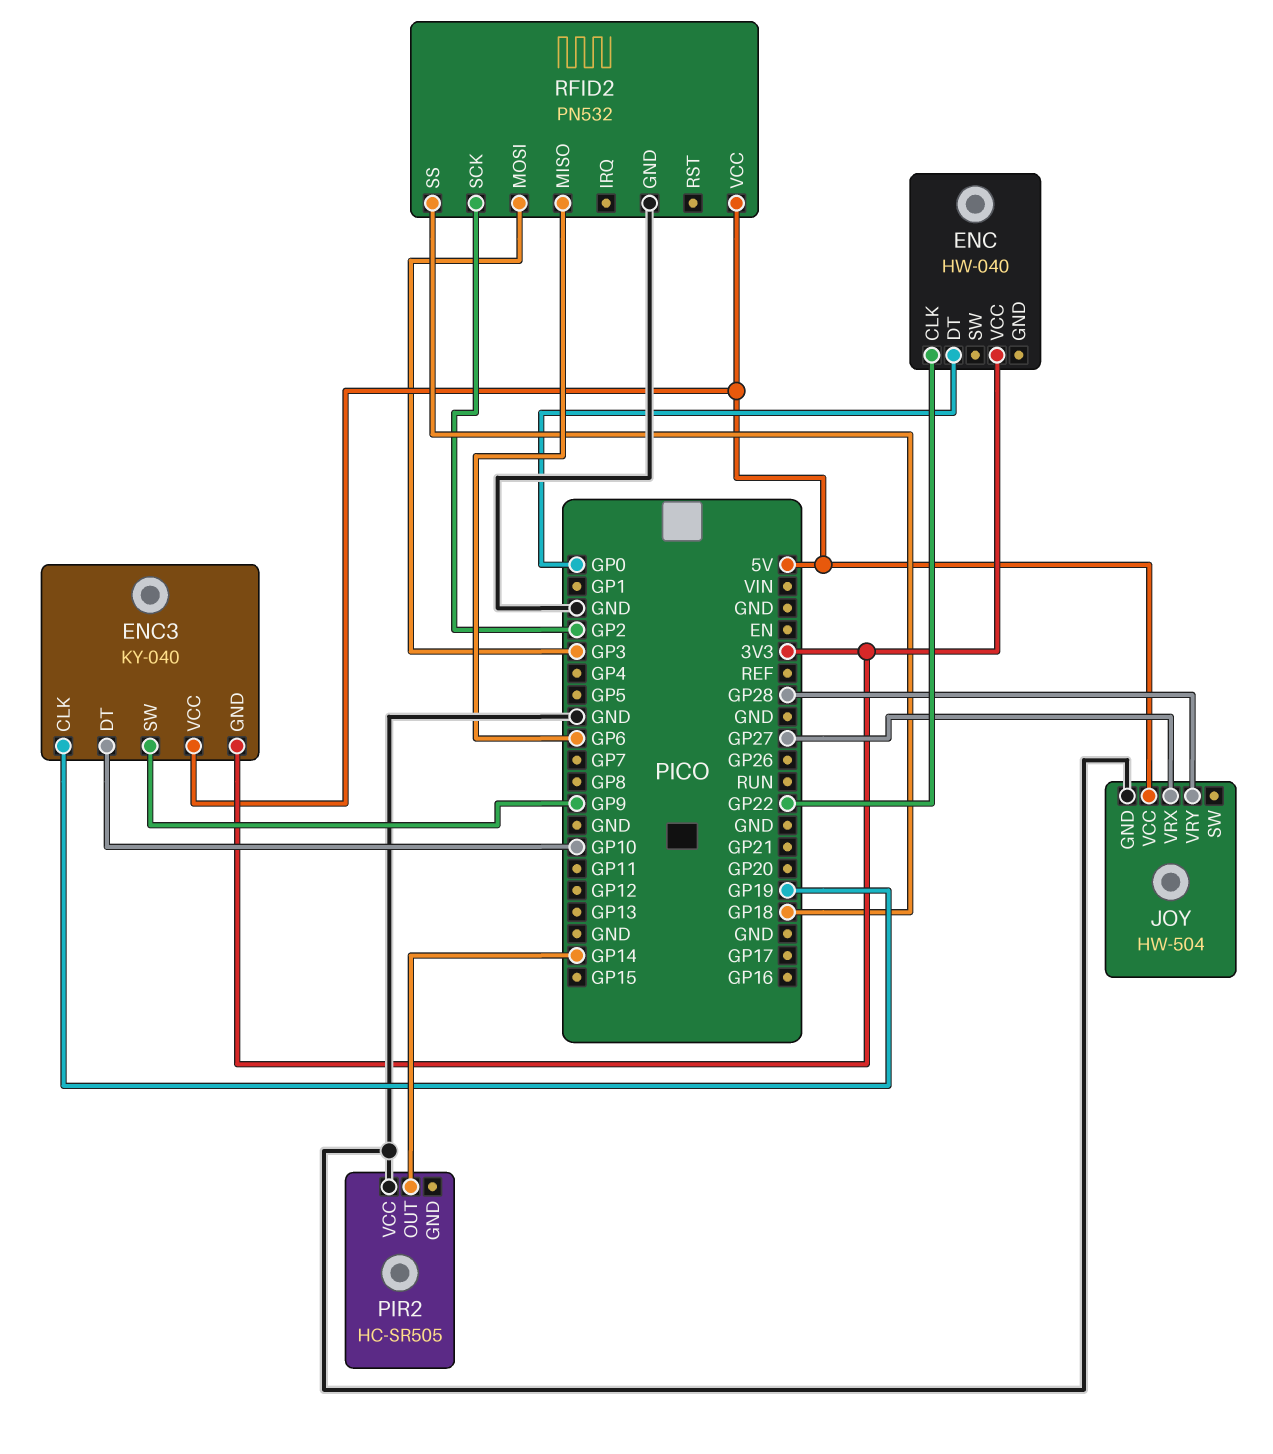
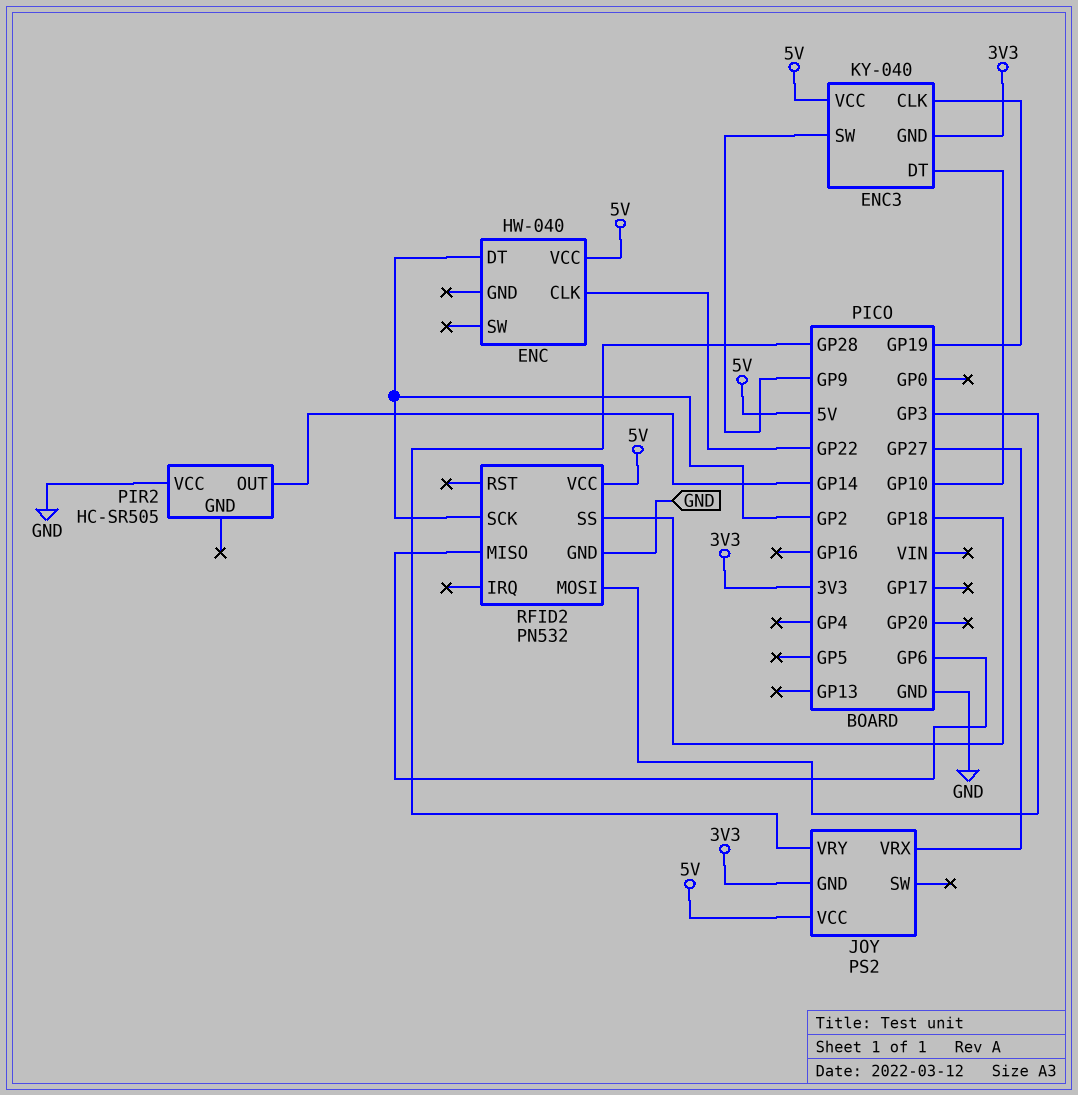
ENC pin DT: GP0 -> GP2
ENC pin VCC: 3V3 -> 5V
JOY: HW-504 -> PS2
JOY pin GND: GND -> 3V3

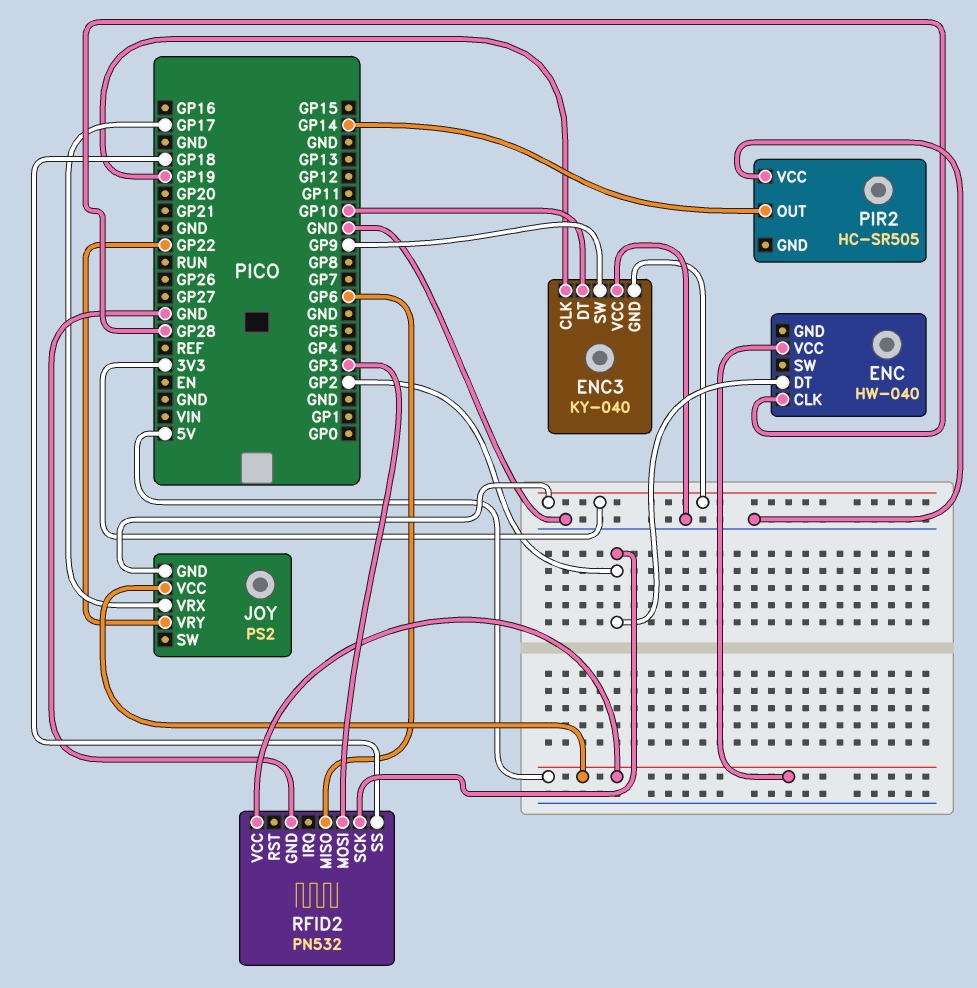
ENC pin CLK: GP22 -> GP28
ENC3 pin VCC: 5V -> GND
JOY pin VRX: GP27 -> GP17
JOY pin VRY: GP28 -> GP22

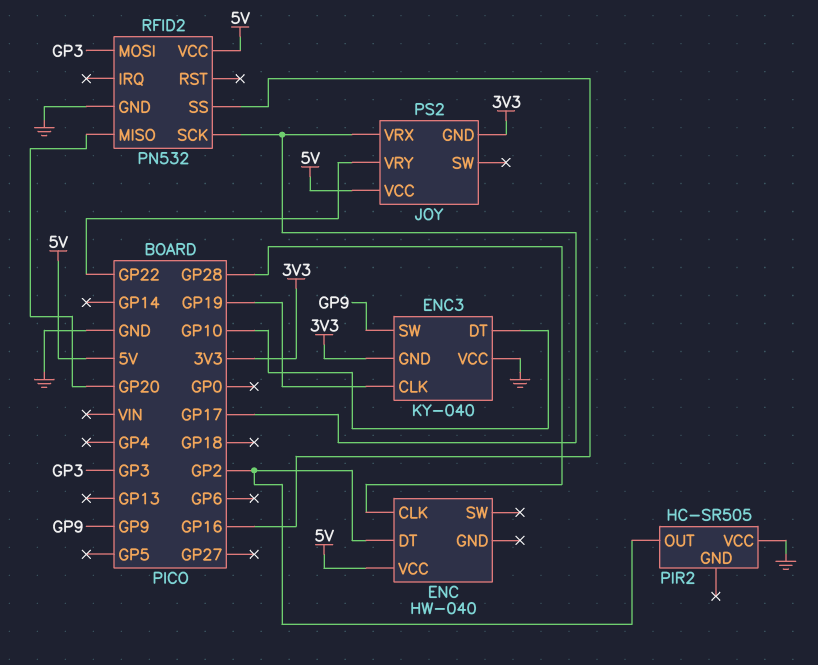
PIR2 pin OUT: GP14 -> GP2
RFID2 pin MISO: GP6 -> GP20
RFID2 pin SCK: GP2 -> GP17
RFID2 pin SS: GP18 -> GP16

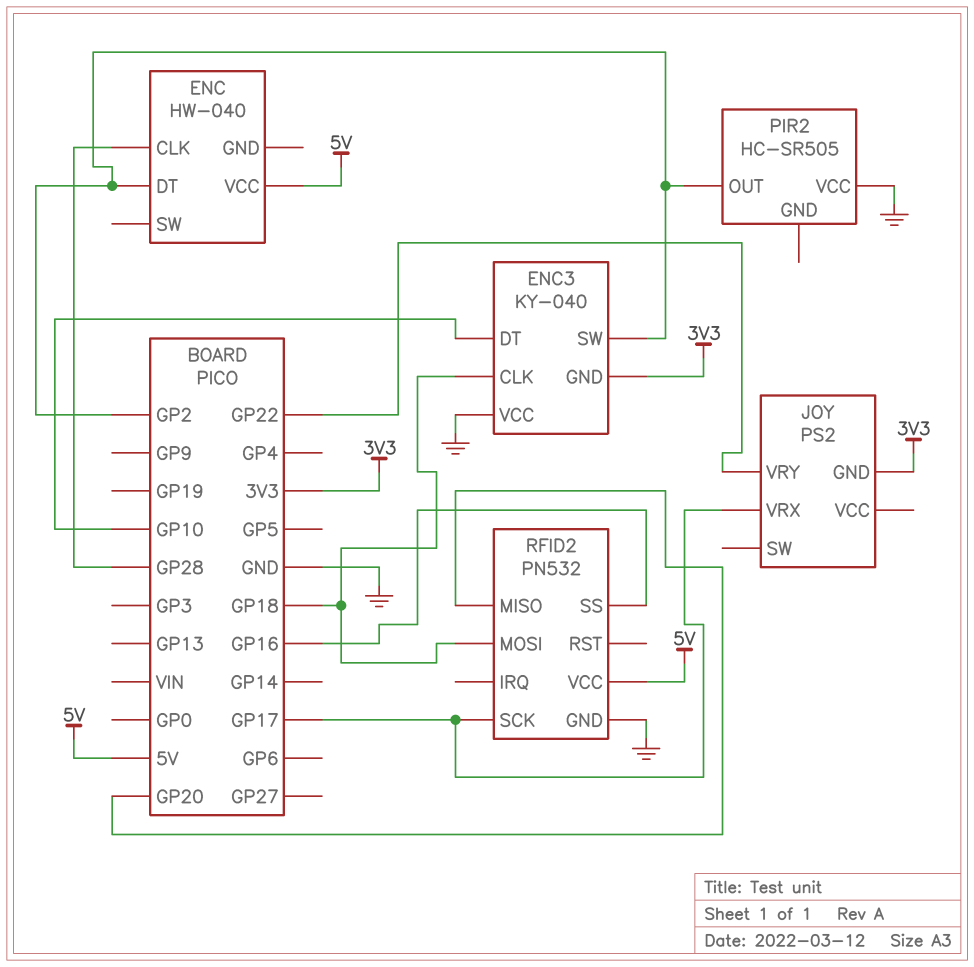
ENC3 pin CLK: GP19 -> GP18
ENC3 pin SW: GP9 -> GP2
JOY pin VCC: 5V -> none
RFID2 pin MOSI: GP3 -> GP18

